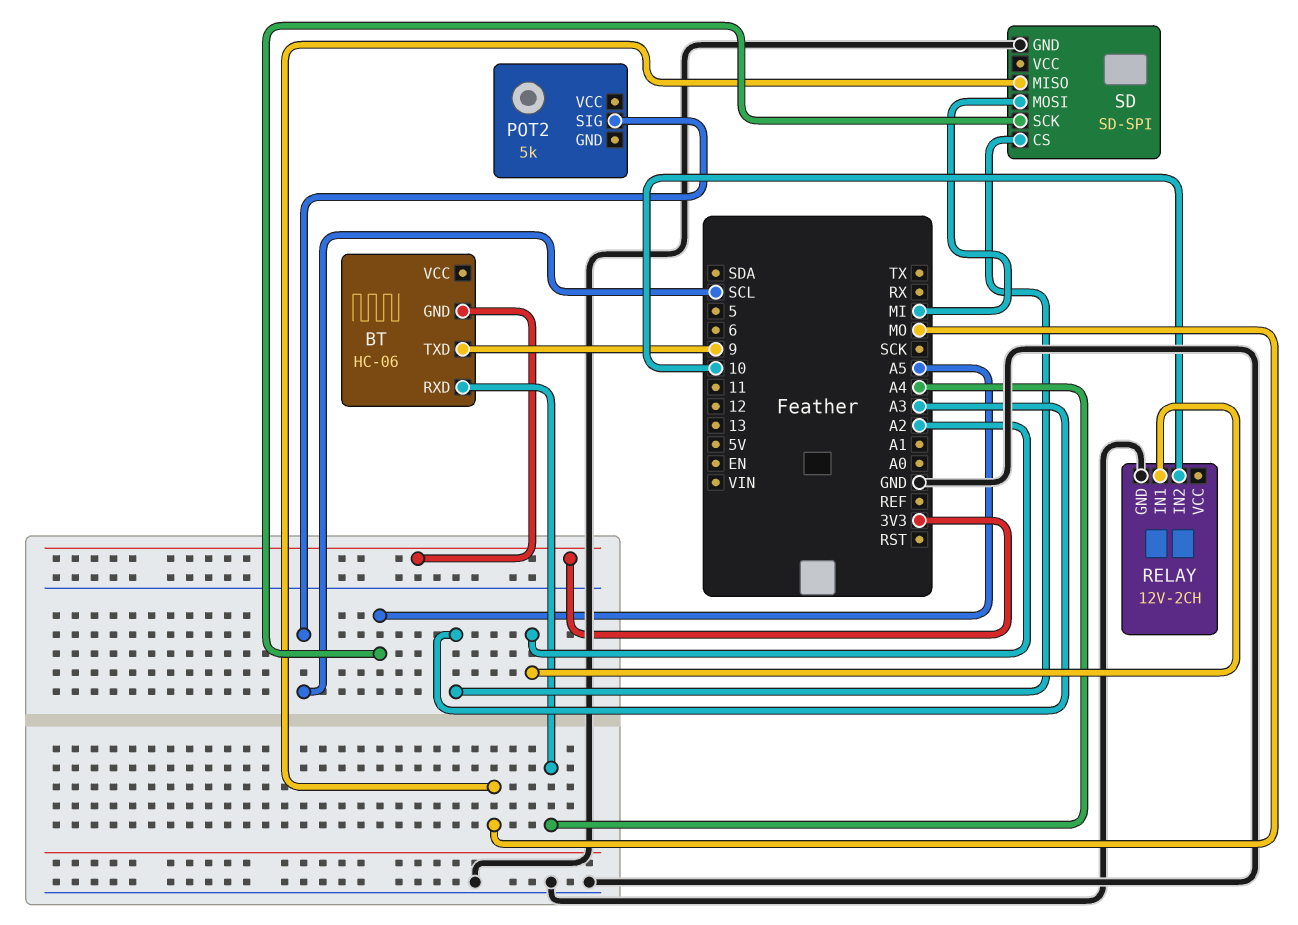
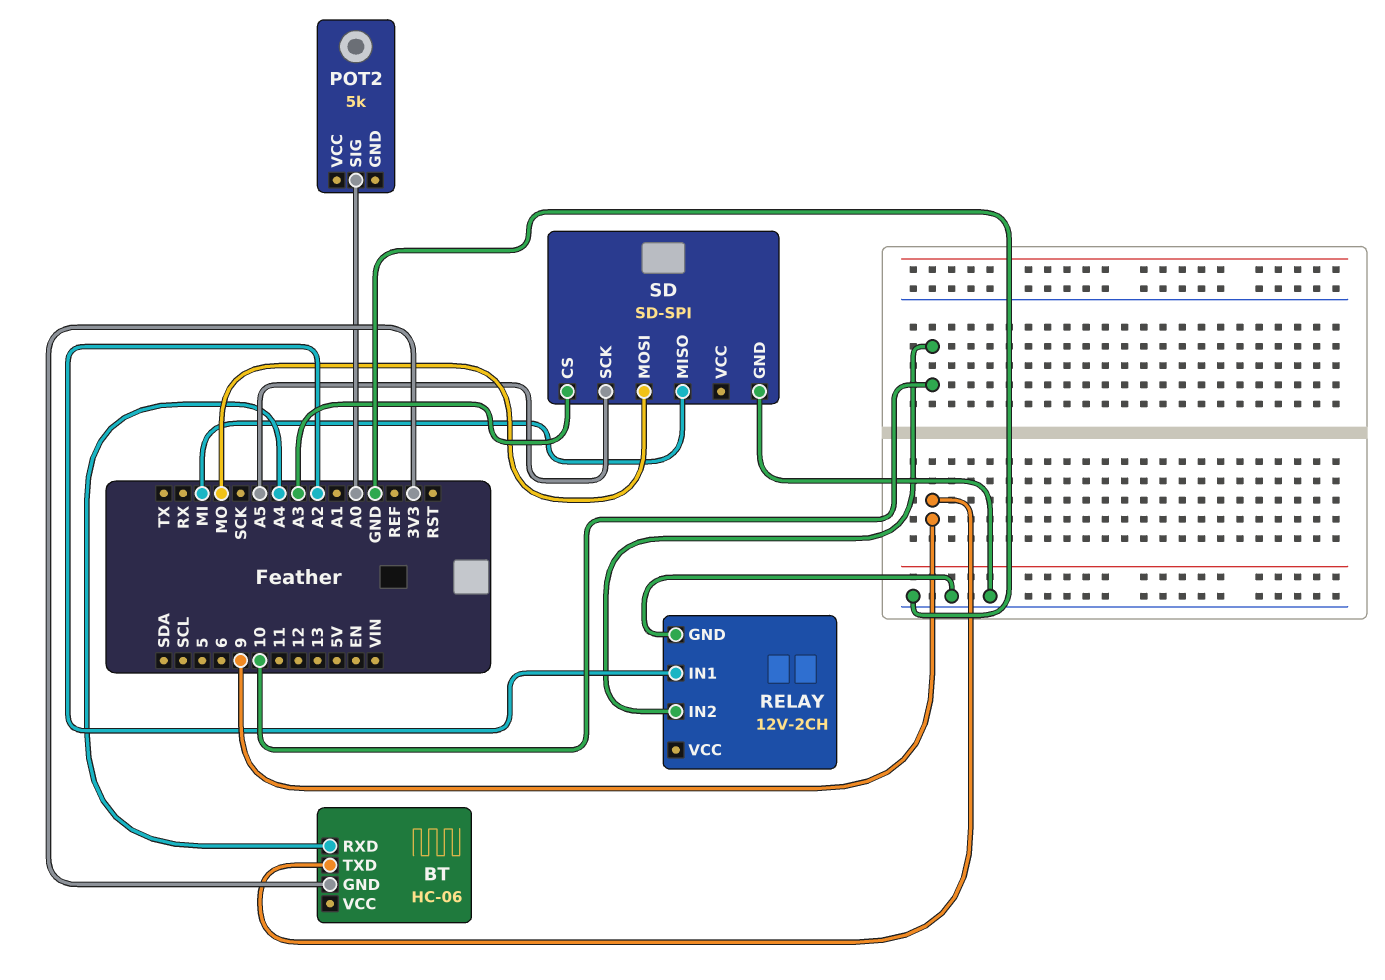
POT2 pin SIG: SCL -> A0
SD pin MISO: MO -> MI
SD pin MOSI: MI -> MO

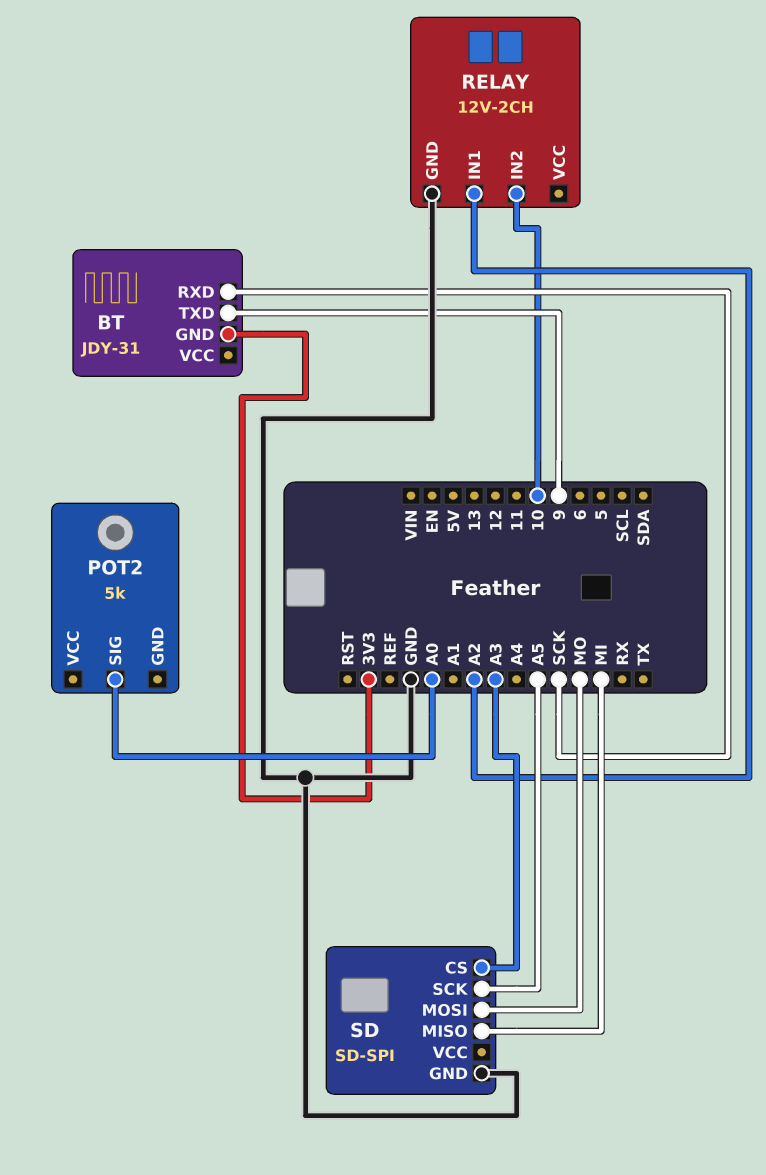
BT: HC-06 -> JDY-31
BT pin RXD: A4 -> SCK

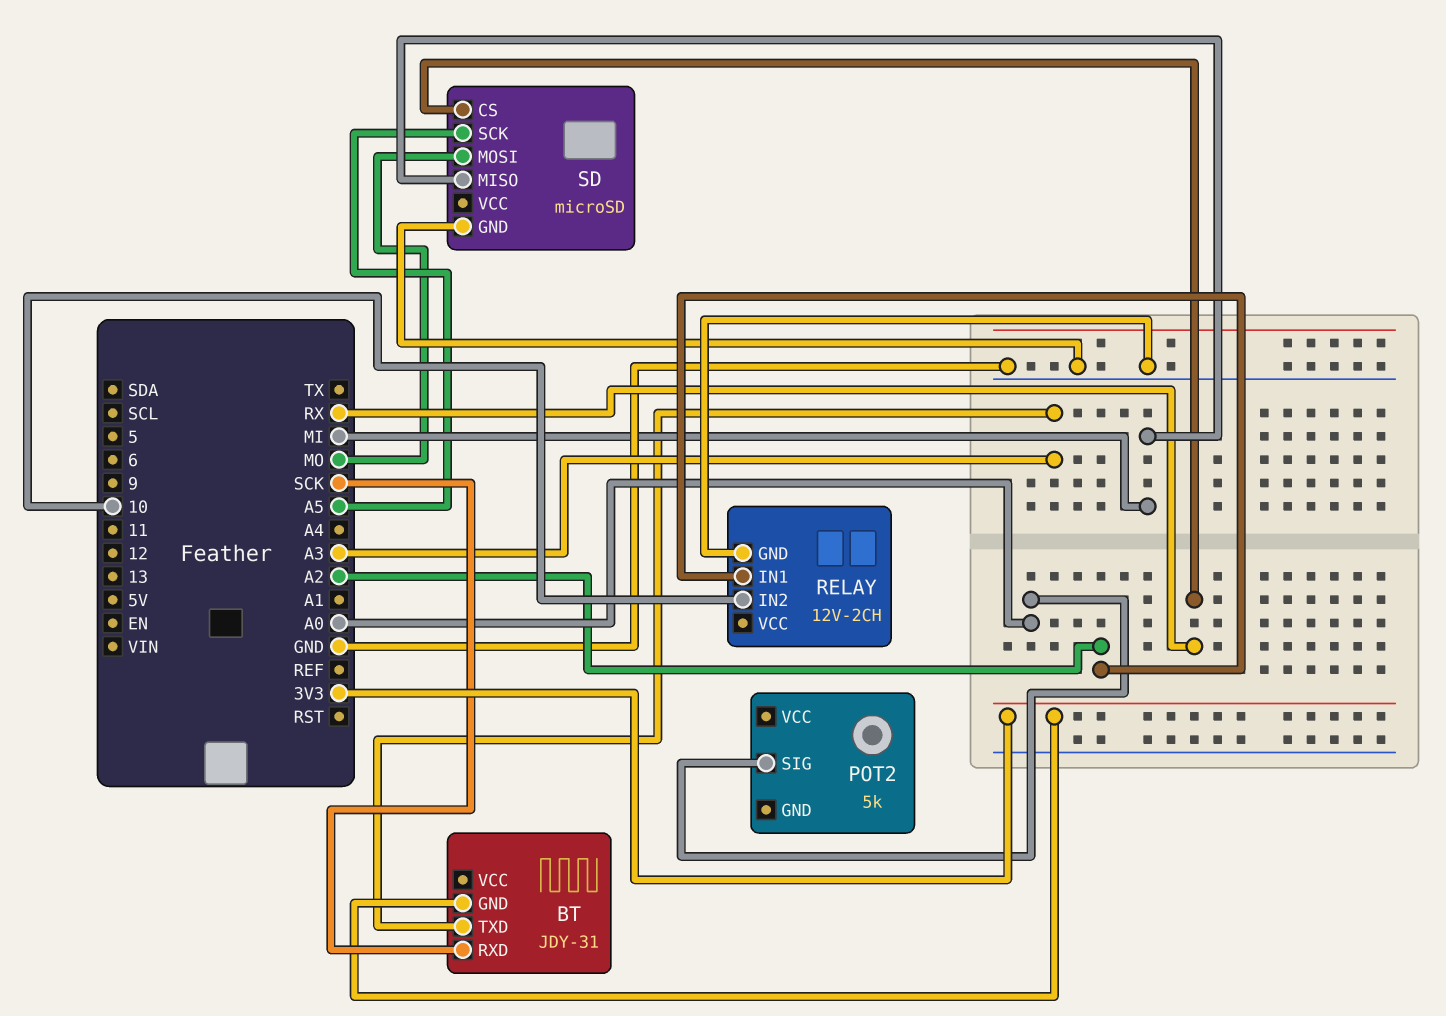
BT pin TXD: 9 -> A3
SD: SD-SPI -> microSD
SD pin CS: A3 -> RX

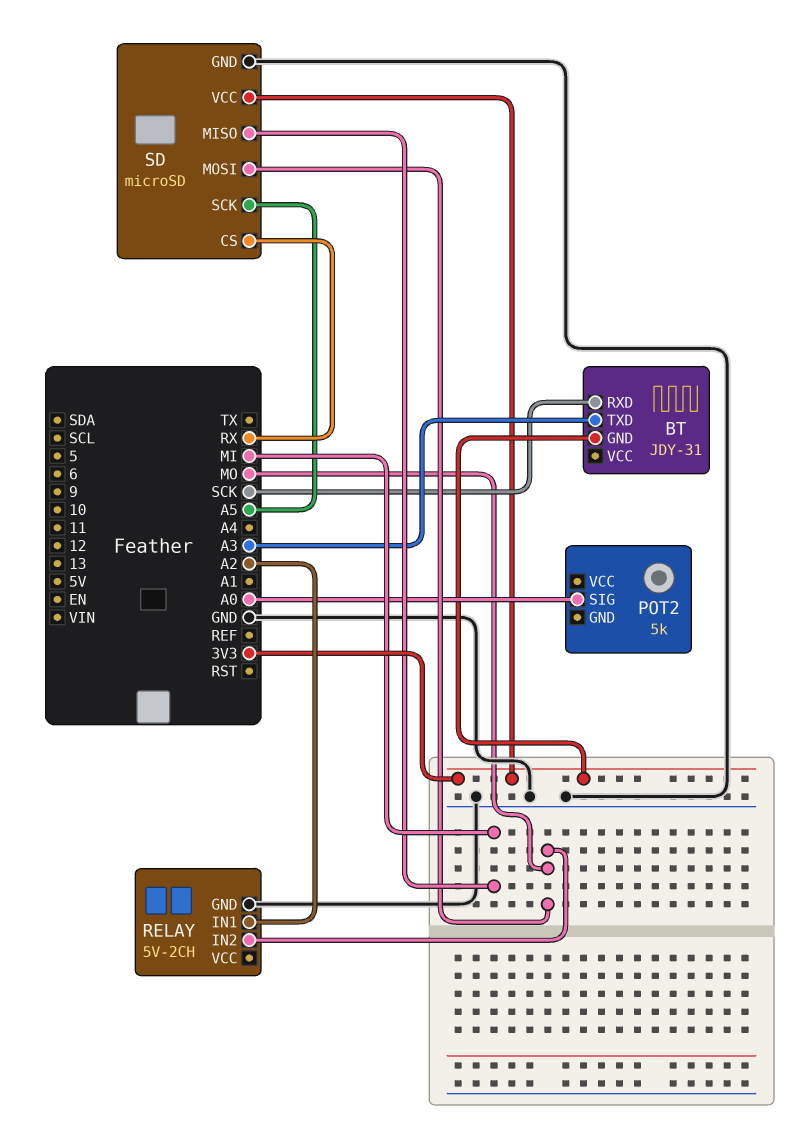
RELAY: 12V-2CH -> 5V-2CH
RELAY pin IN2: 10 -> MO
SD pin VCC: none -> 3V3

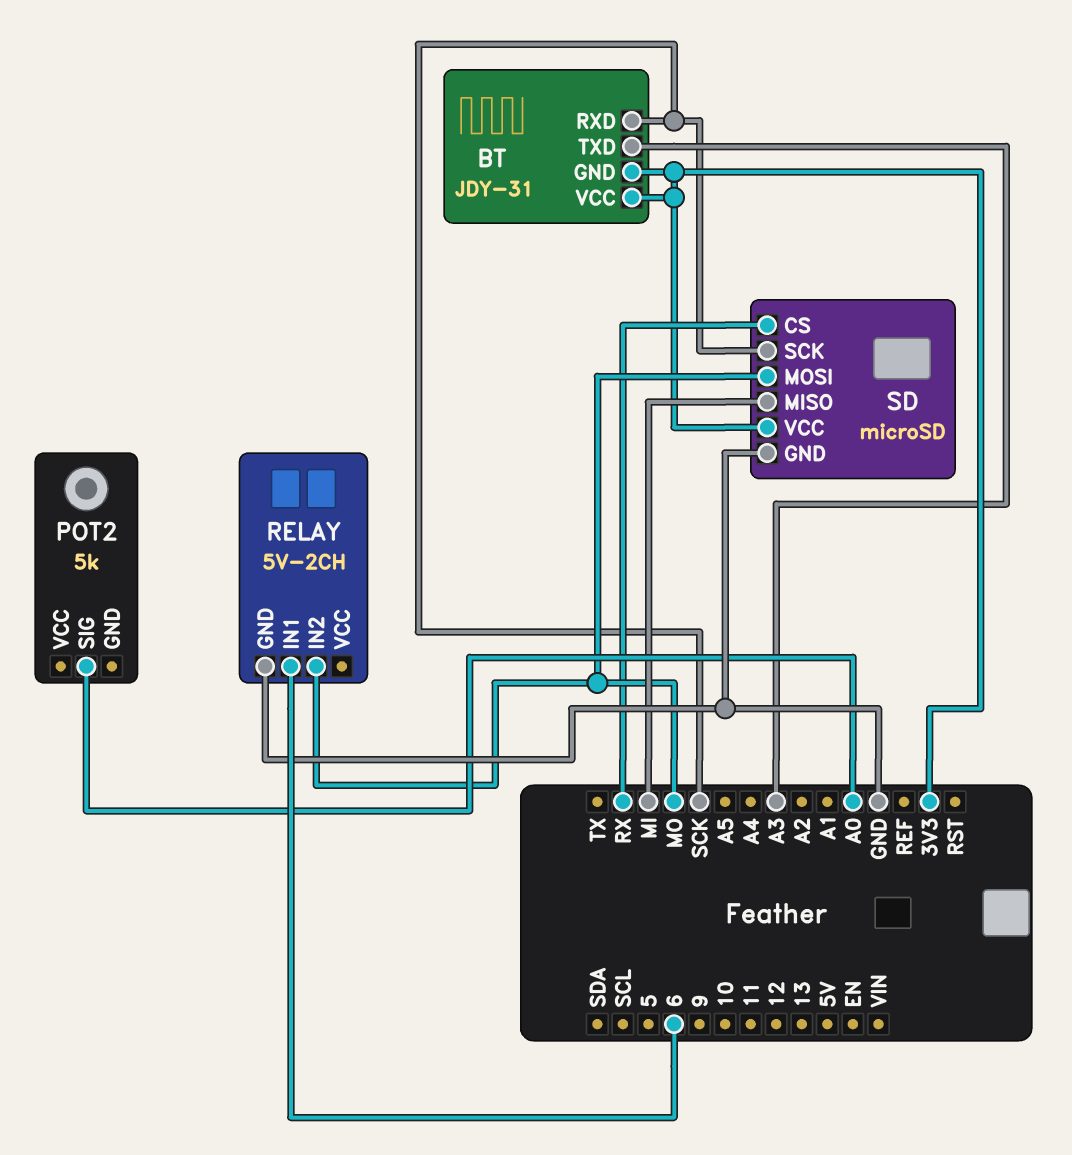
BT pin VCC: none -> 3V3
RELAY pin IN1: A2 -> 6
SD pin SCK: A5 -> SCK

